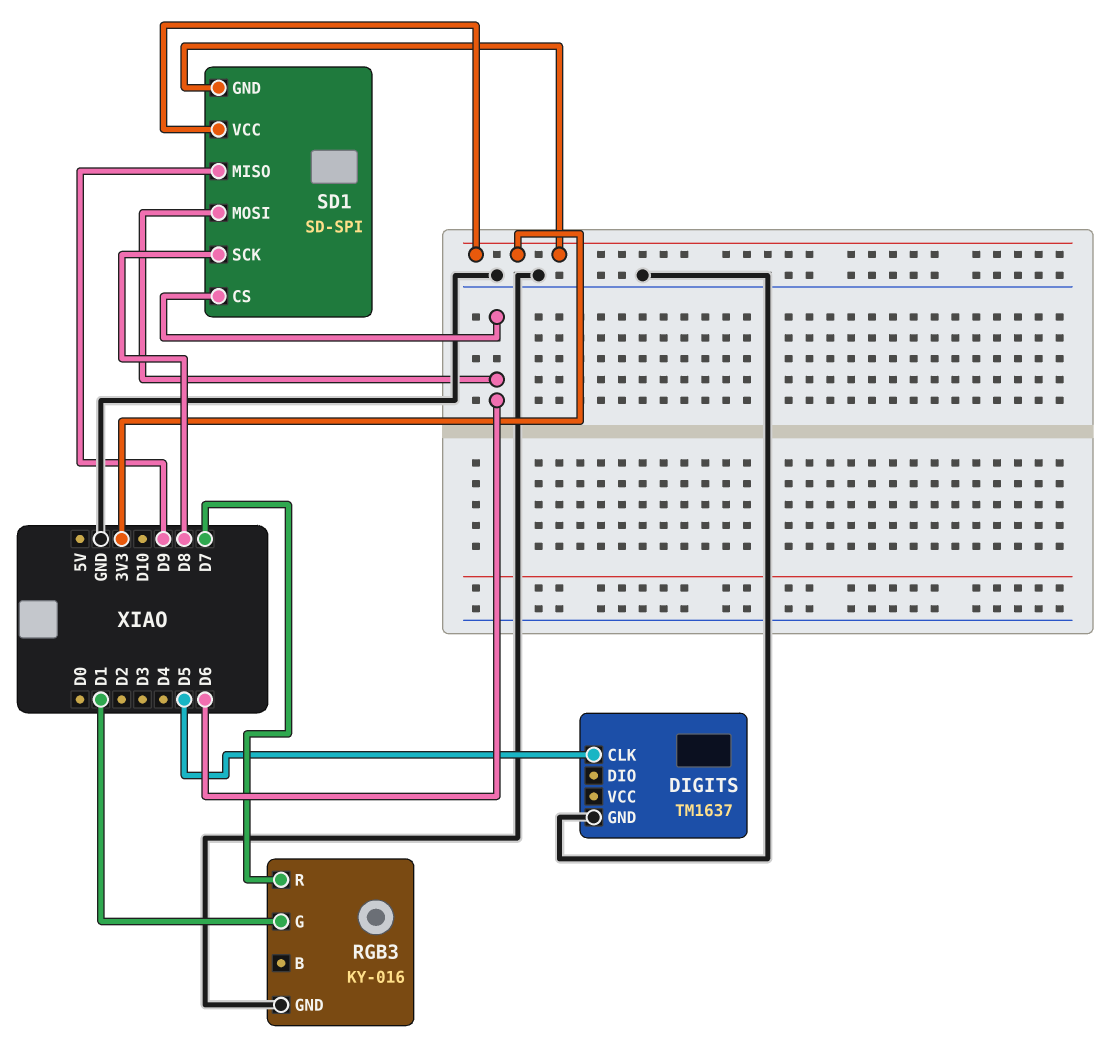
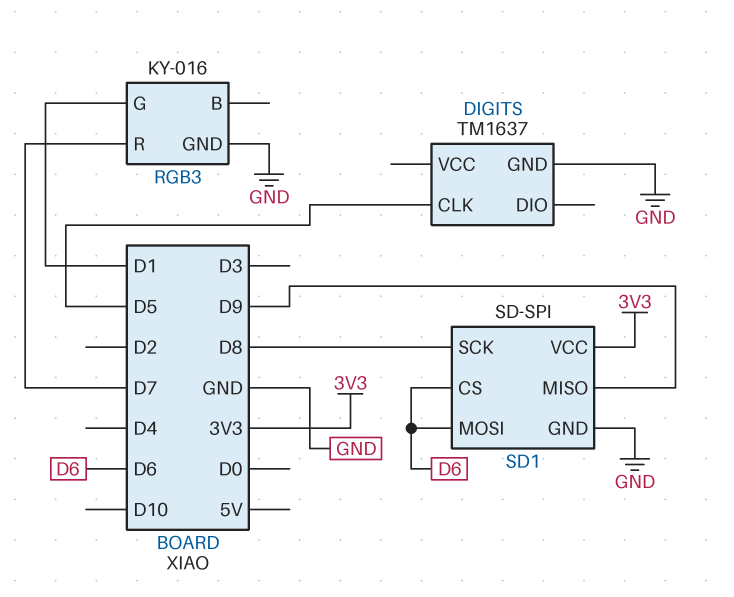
SD1 pin GND: 3V3 -> GND

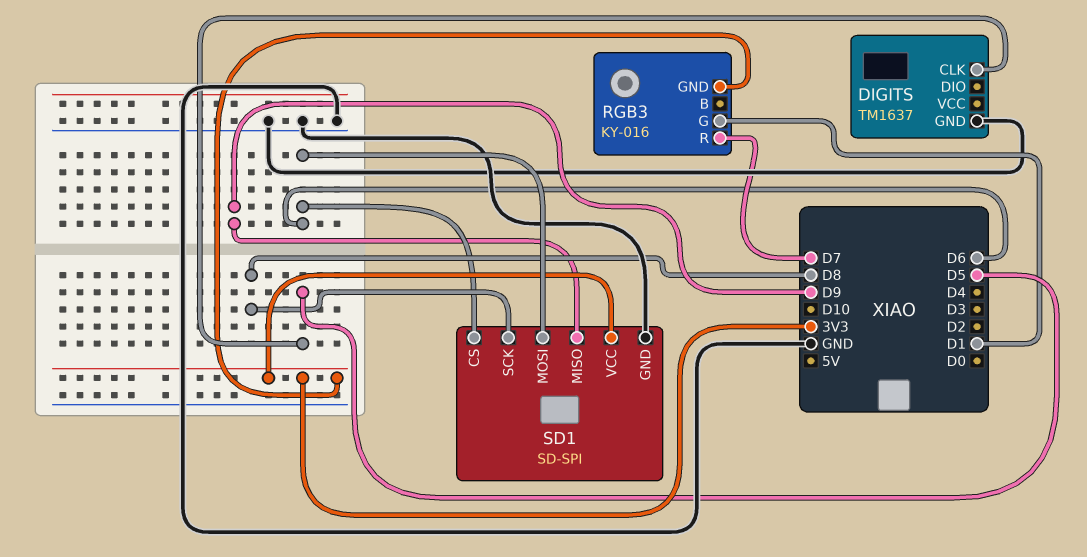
RGB3 pin GND: GND -> 3V3

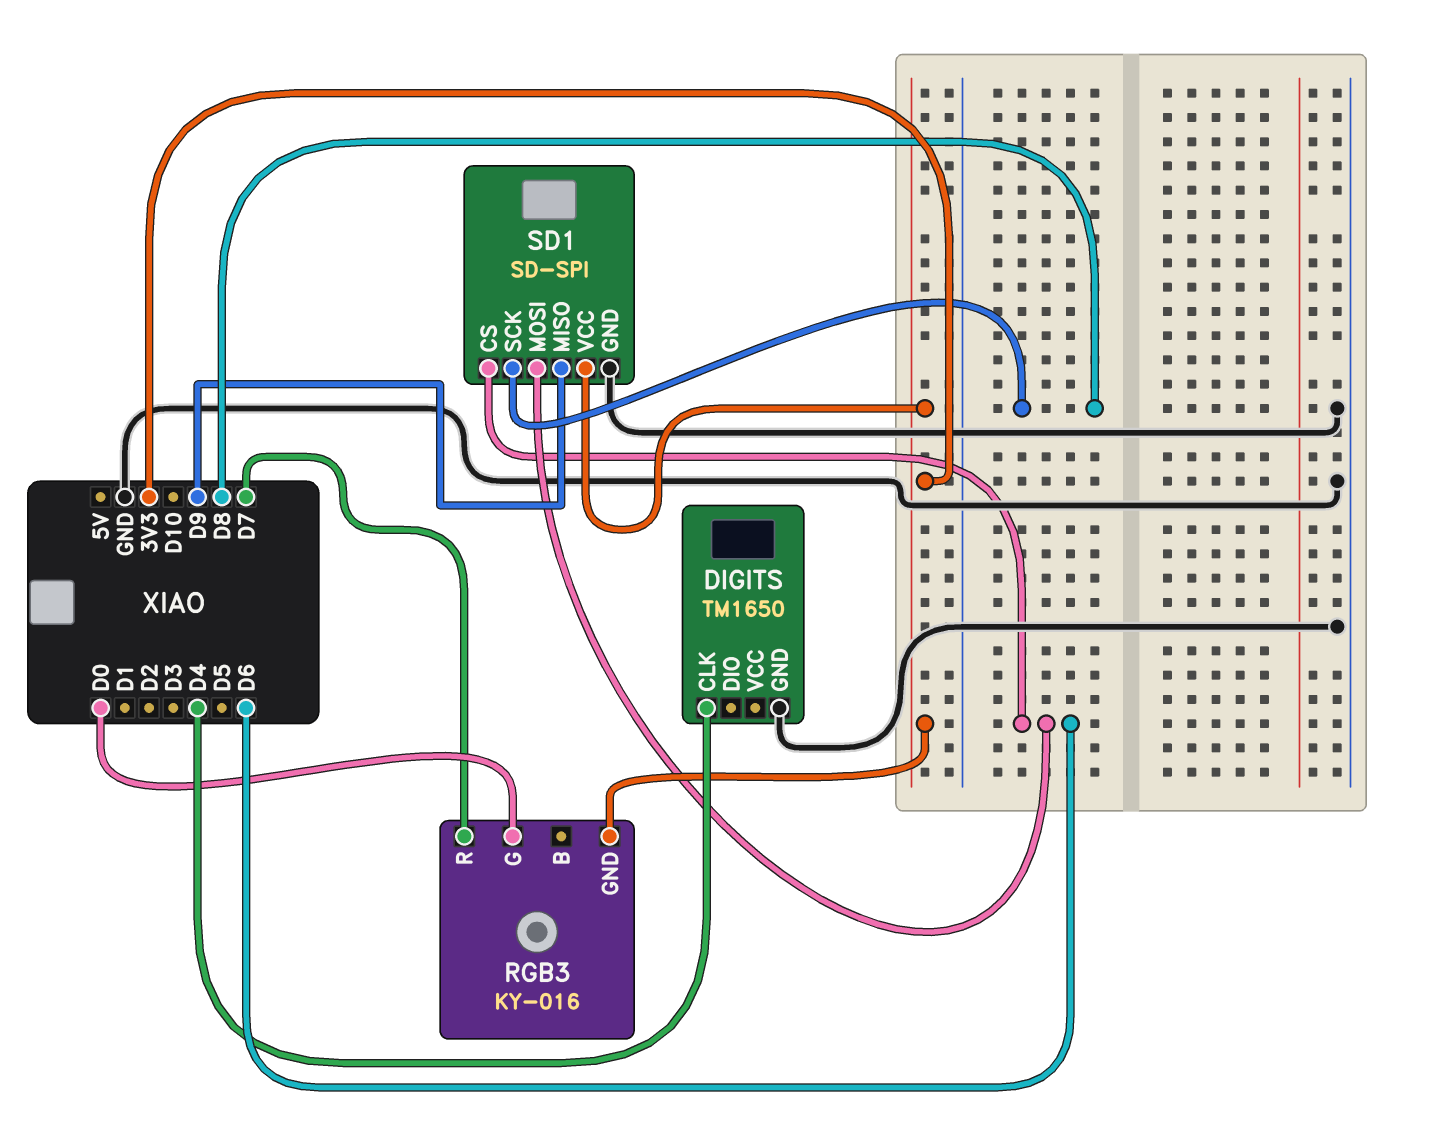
DIGITS: TM1637 -> TM1650
DIGITS pin CLK: D5 -> D4
RGB3 pin G: D1 -> D0

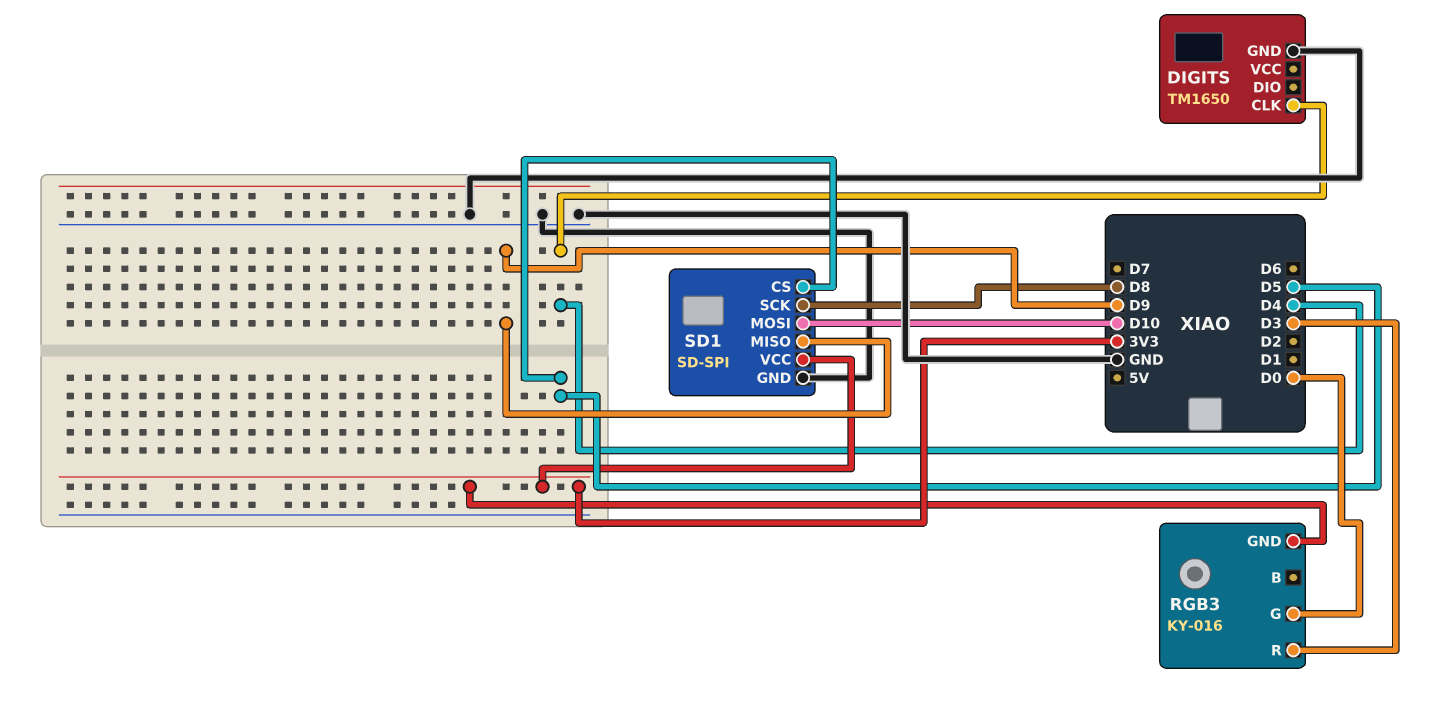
RGB3 pin R: D7 -> D3
SD1 pin CS: D6 -> D5
SD1 pin MOSI: D6 -> D10

